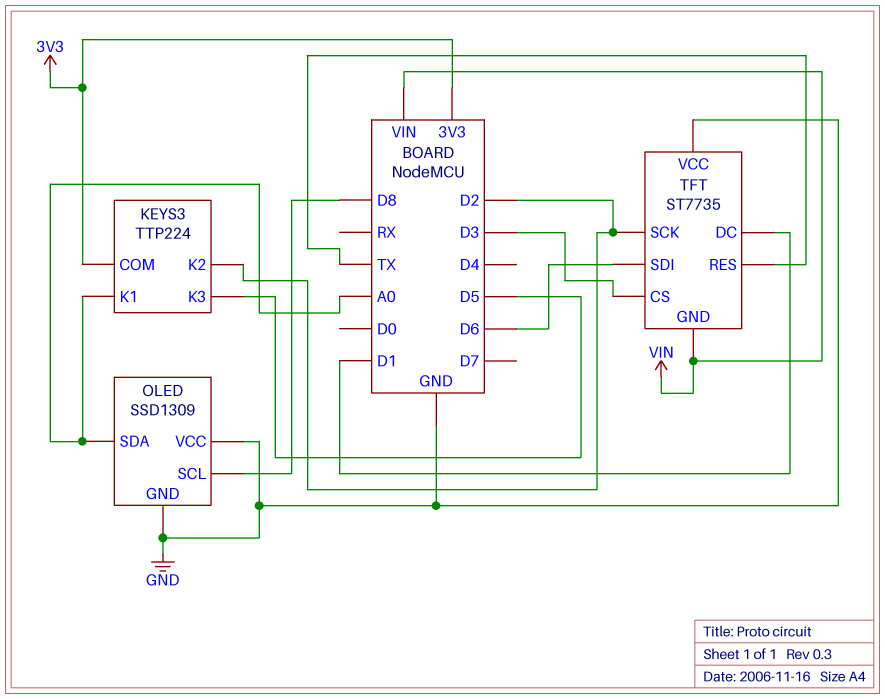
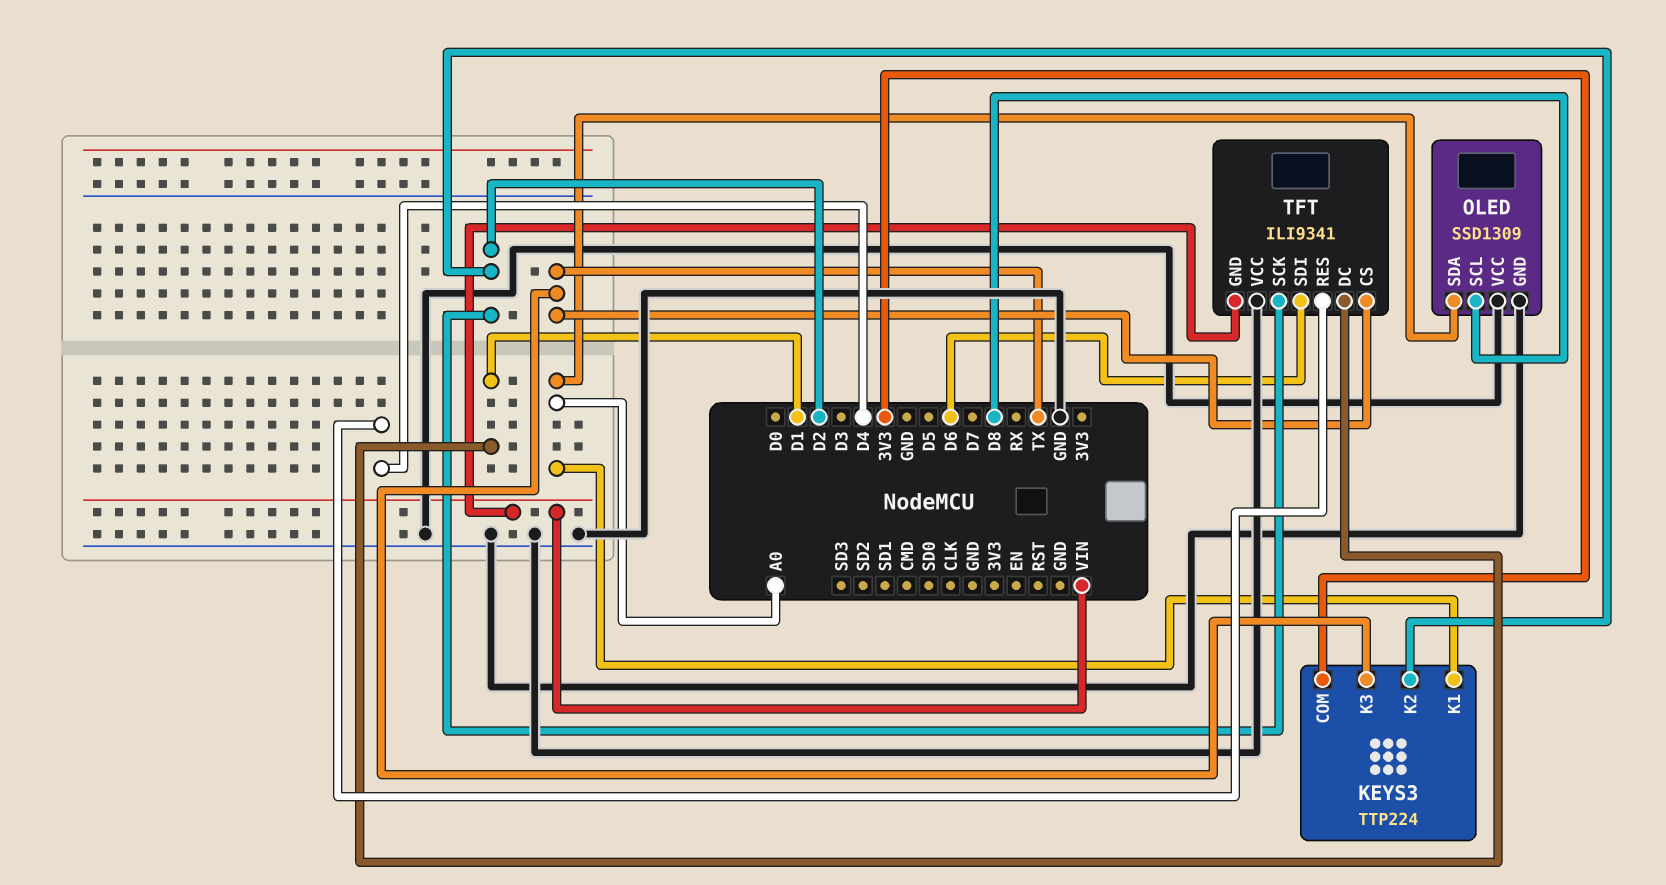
KEYS3 pin K3: D5 -> TX
TFT: ST7735 -> ILI9341
TFT pin CS: D3 -> TX
TFT pin RES: TX -> D4

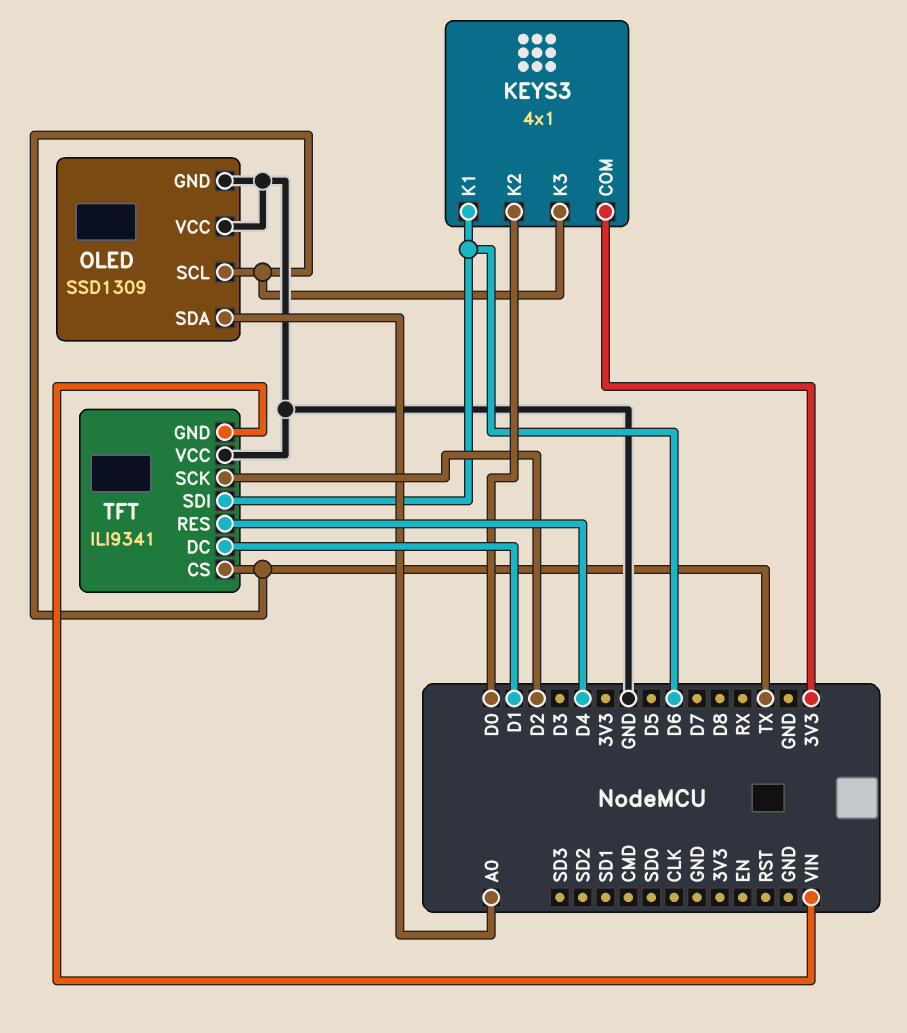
KEYS3: TTP224 -> 4x1
KEYS3 pin K1: A0 -> D6
KEYS3 pin K2: D2 -> D0
OLED pin SCL: D8 -> TX

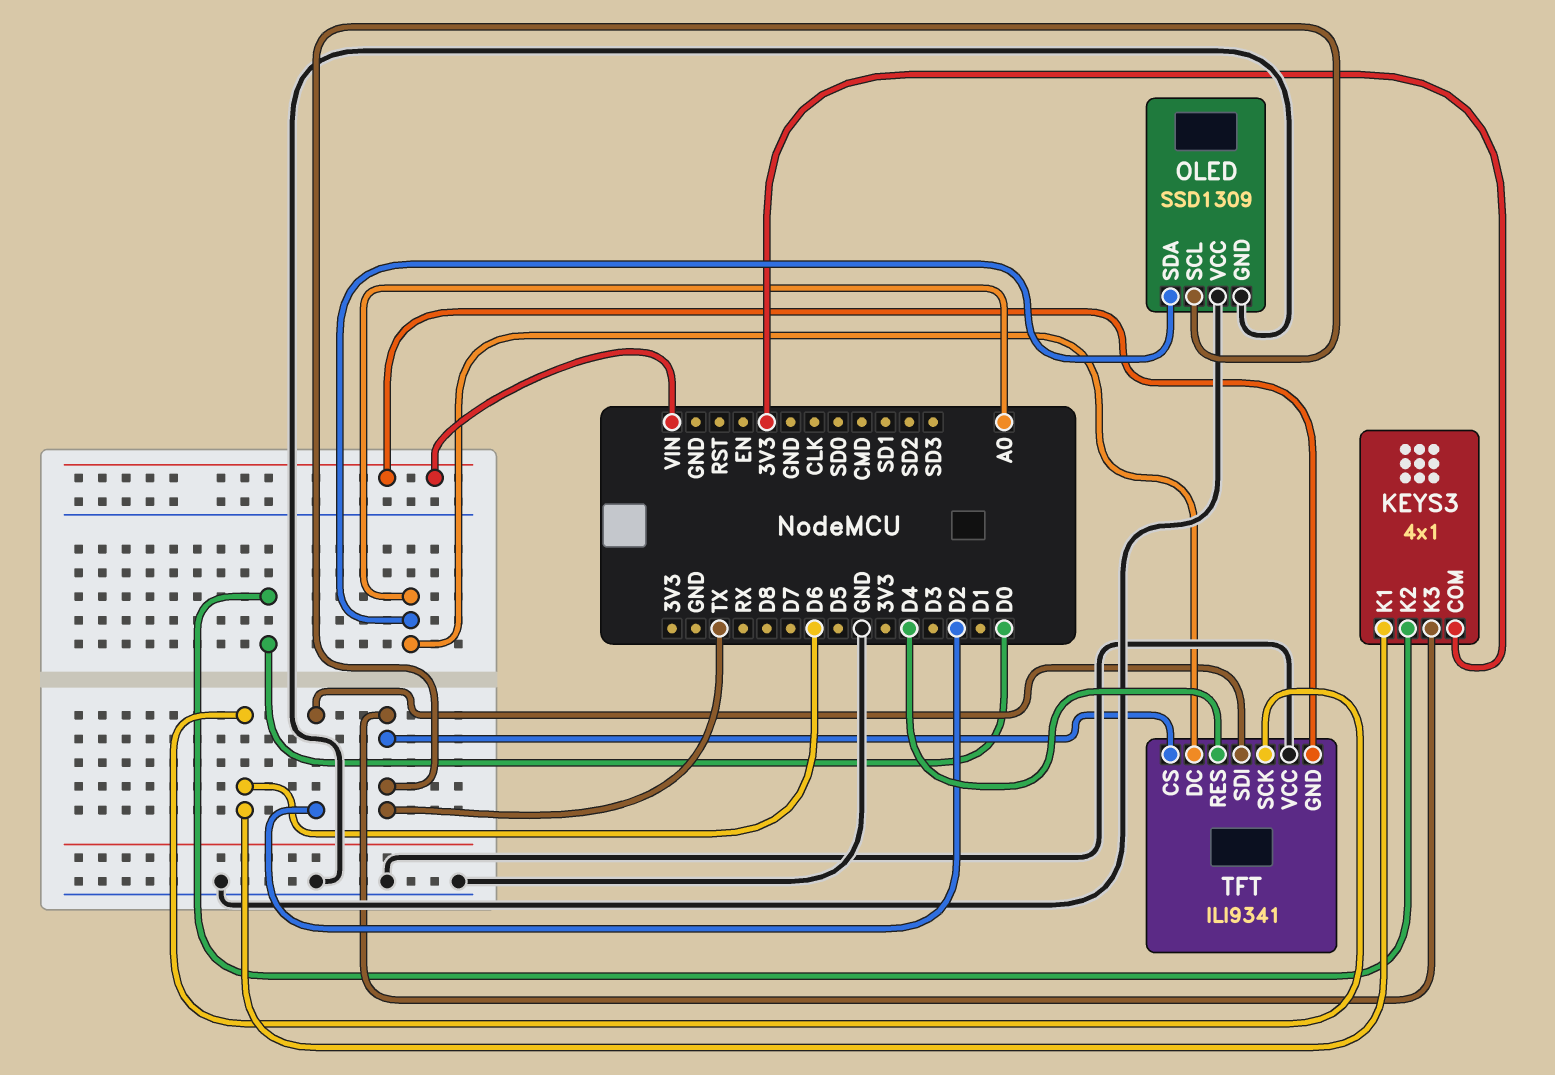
TFT pin DC: D1 -> A0
TFT pin SCK: D2 -> D6
TFT pin SDI: D6 -> D2

